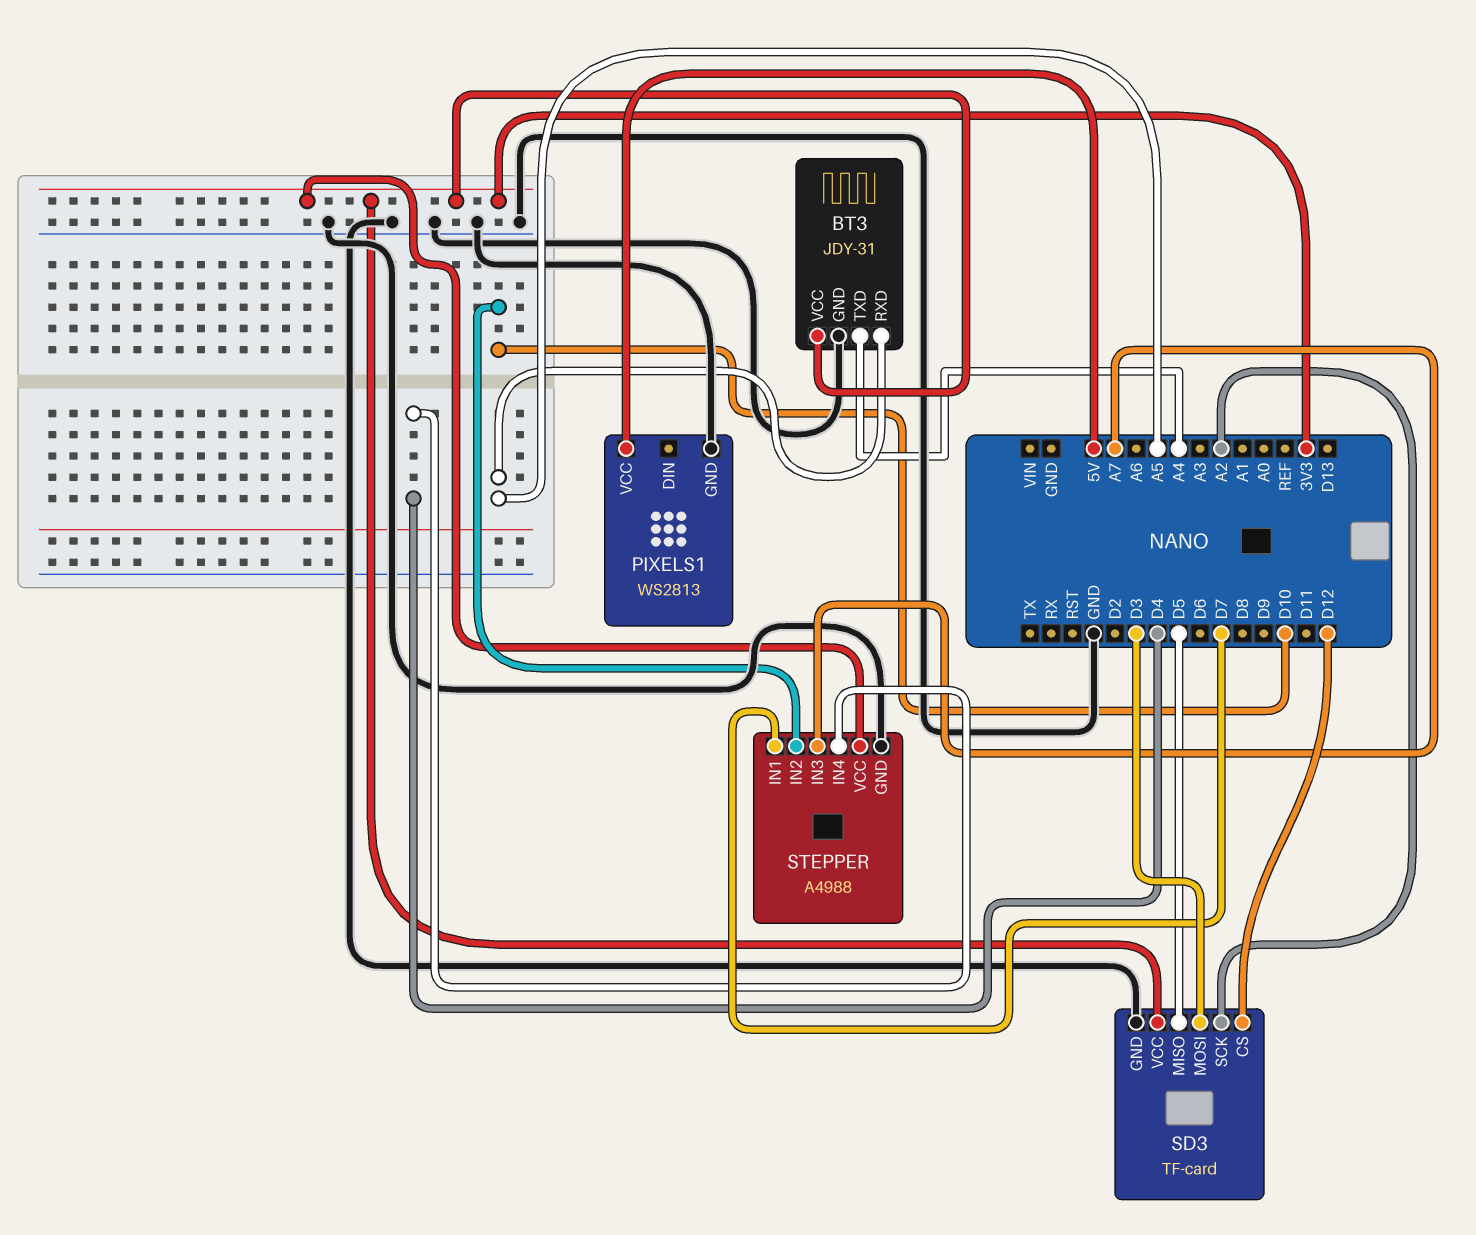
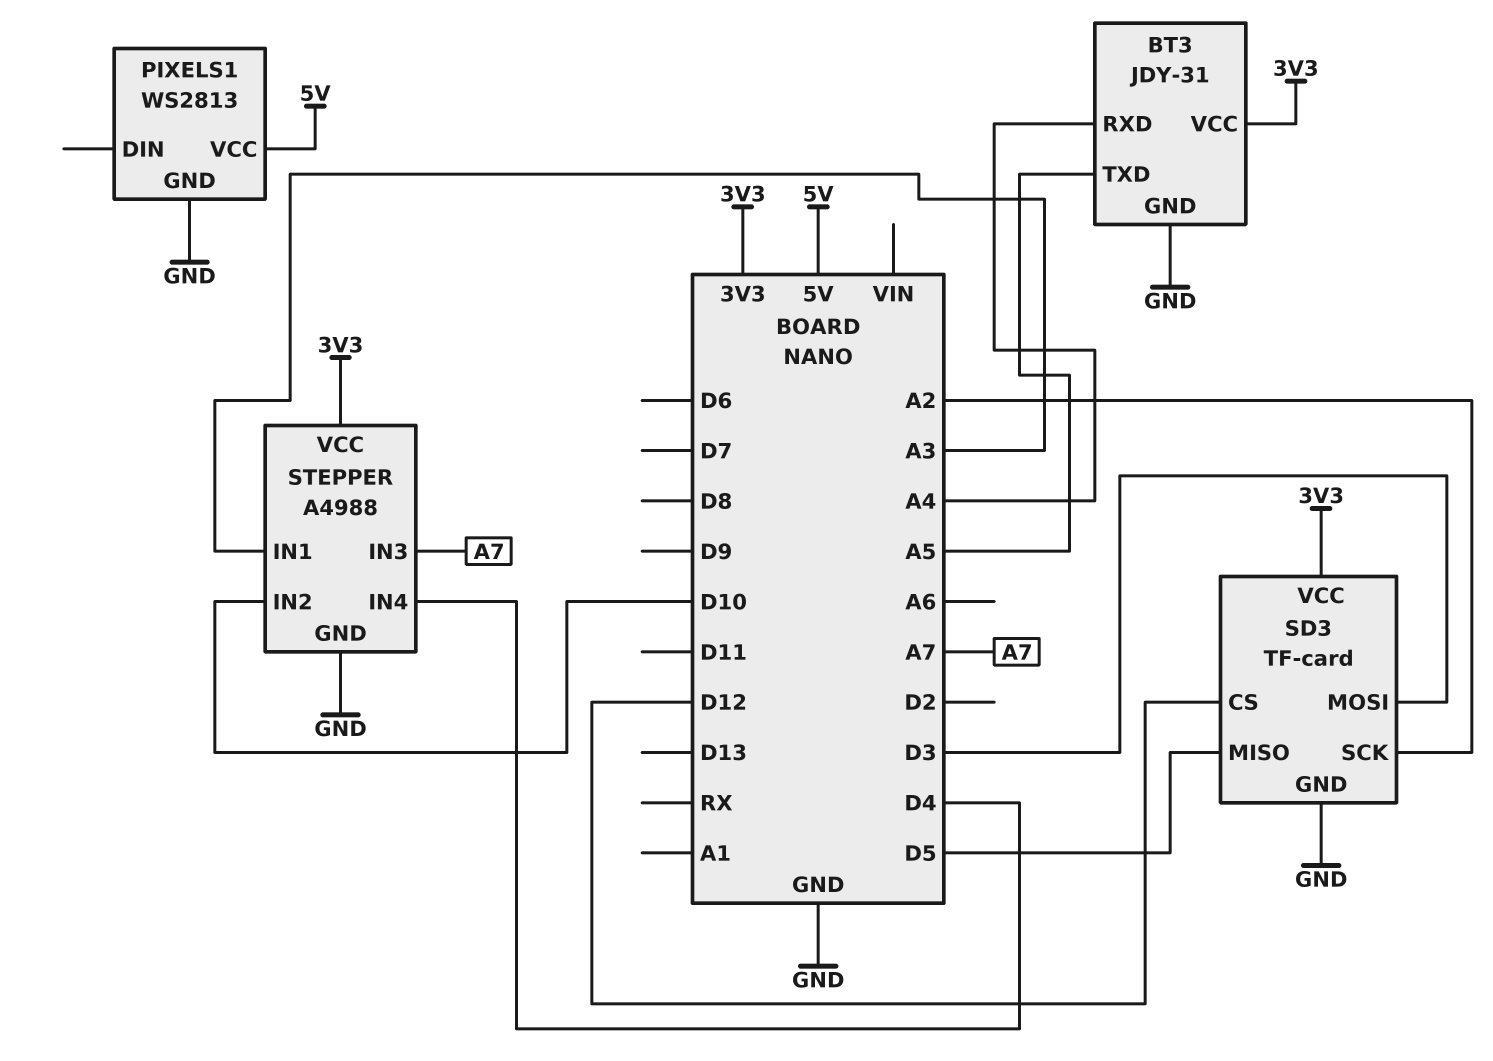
BT3 pin RXD: A5 -> A4
BT3 pin TXD: A4 -> A5
STEPPER pin IN1: D7 -> A3

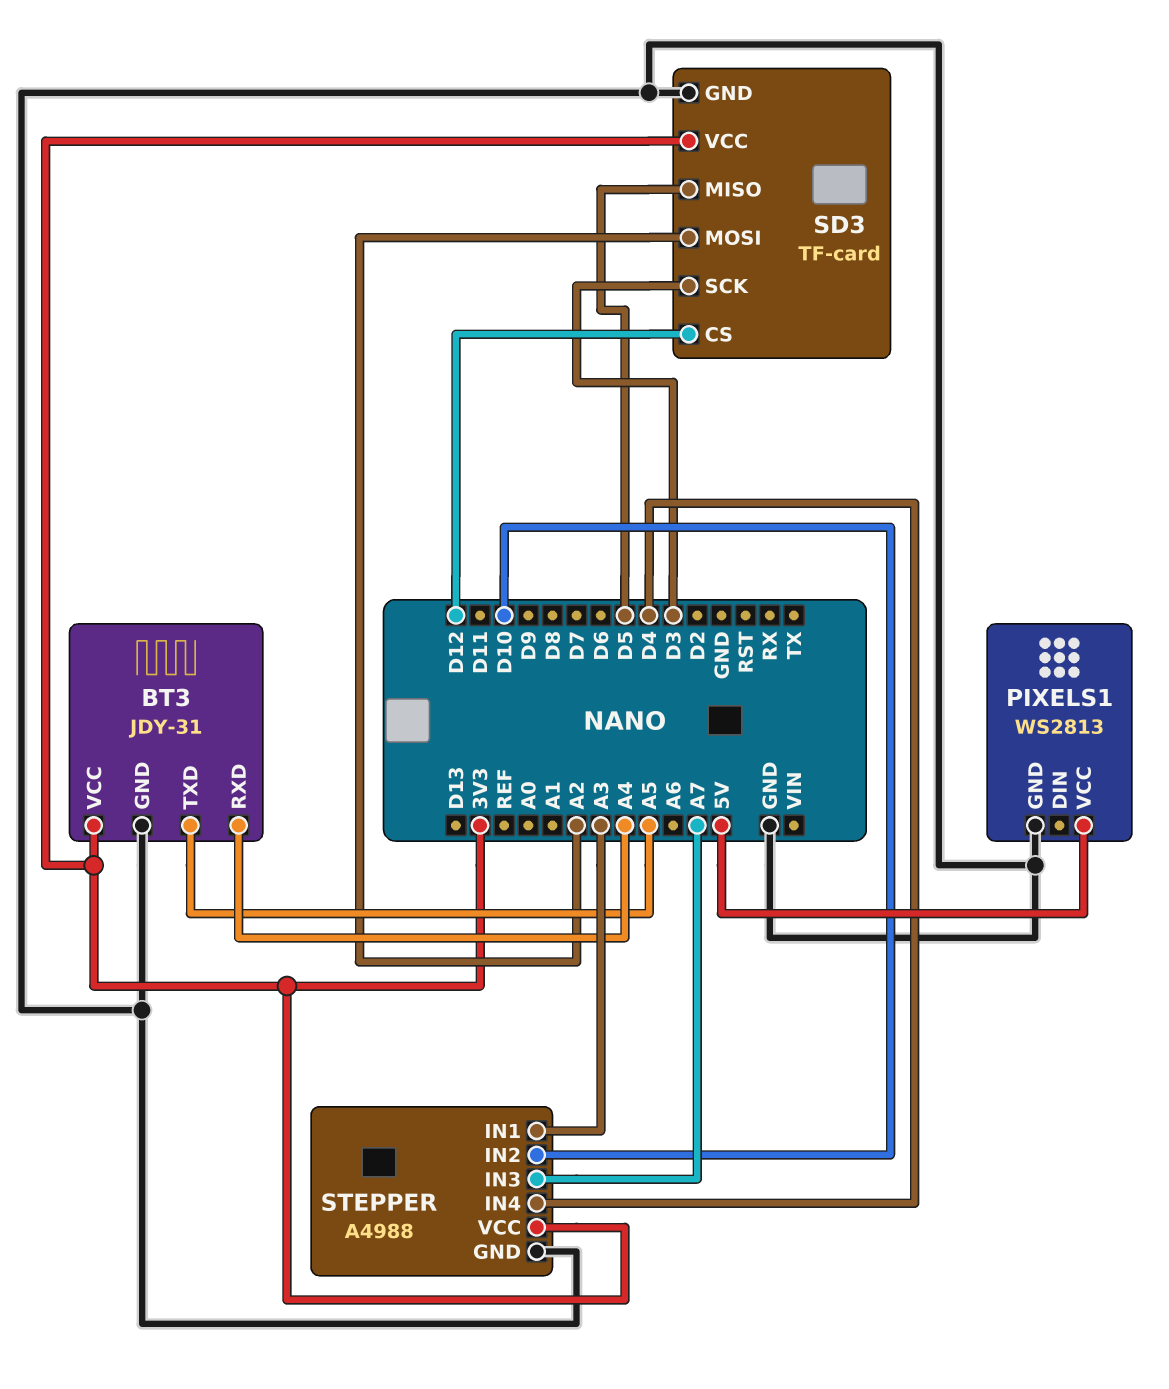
SD3 pin MOSI: D3 -> A2
SD3 pin SCK: A2 -> D3

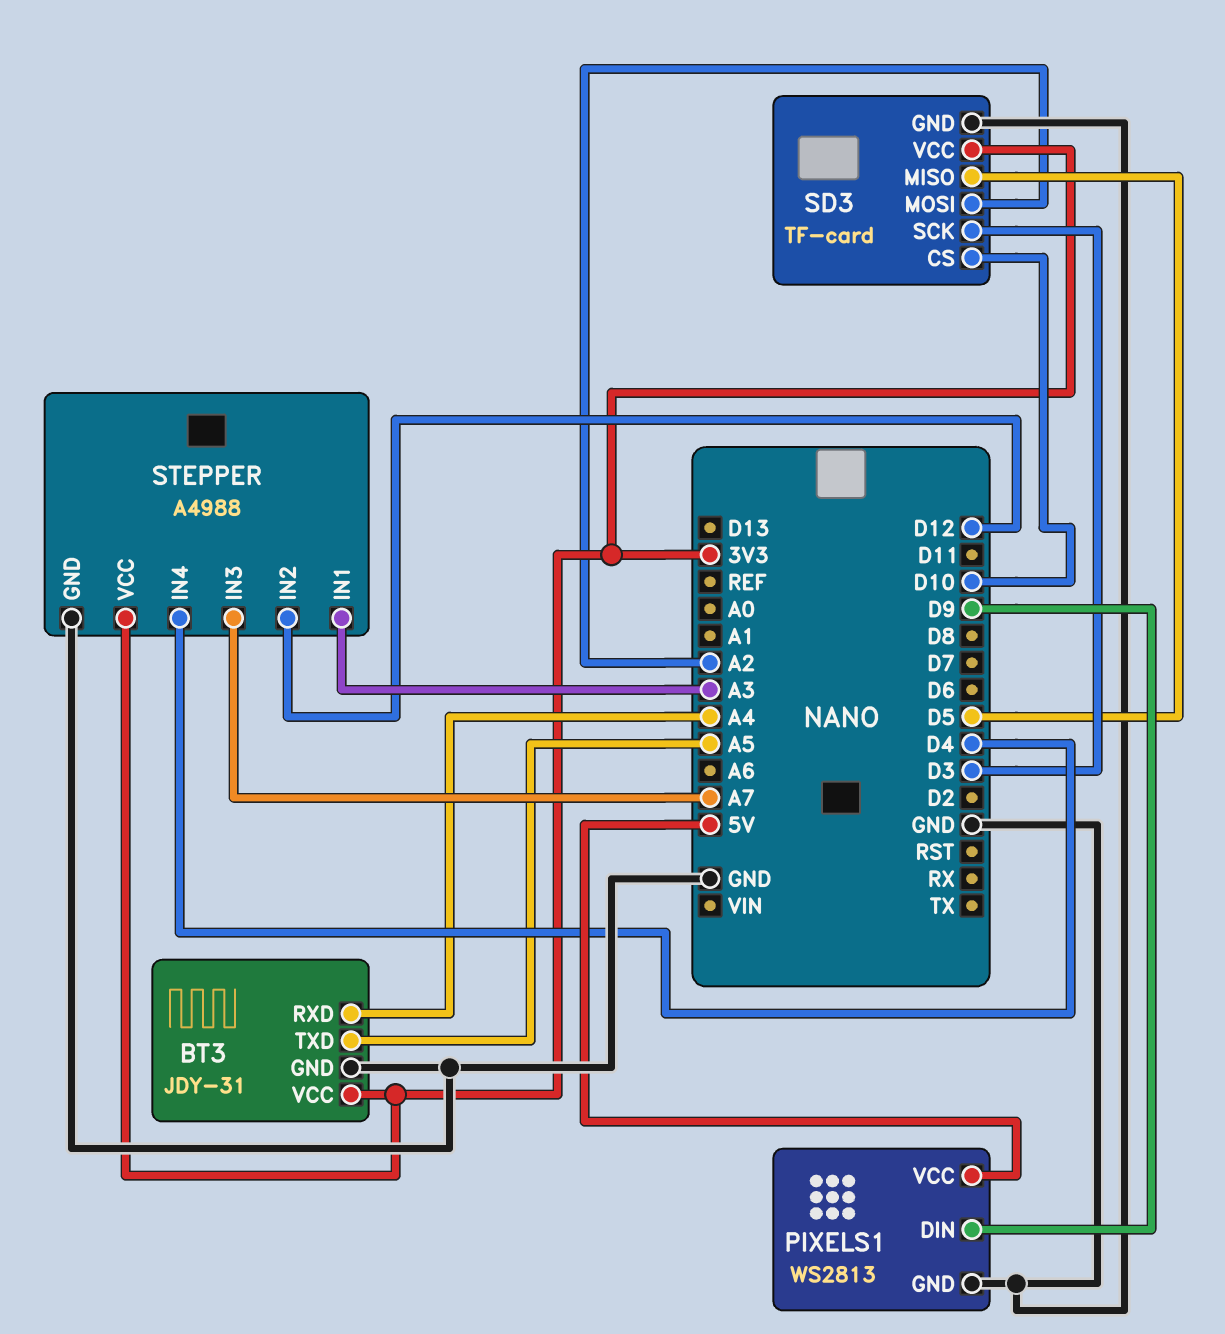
PIXELS1 pin DIN: none -> D9
SD3 pin CS: D12 -> D10
STEPPER pin IN2: D10 -> D12

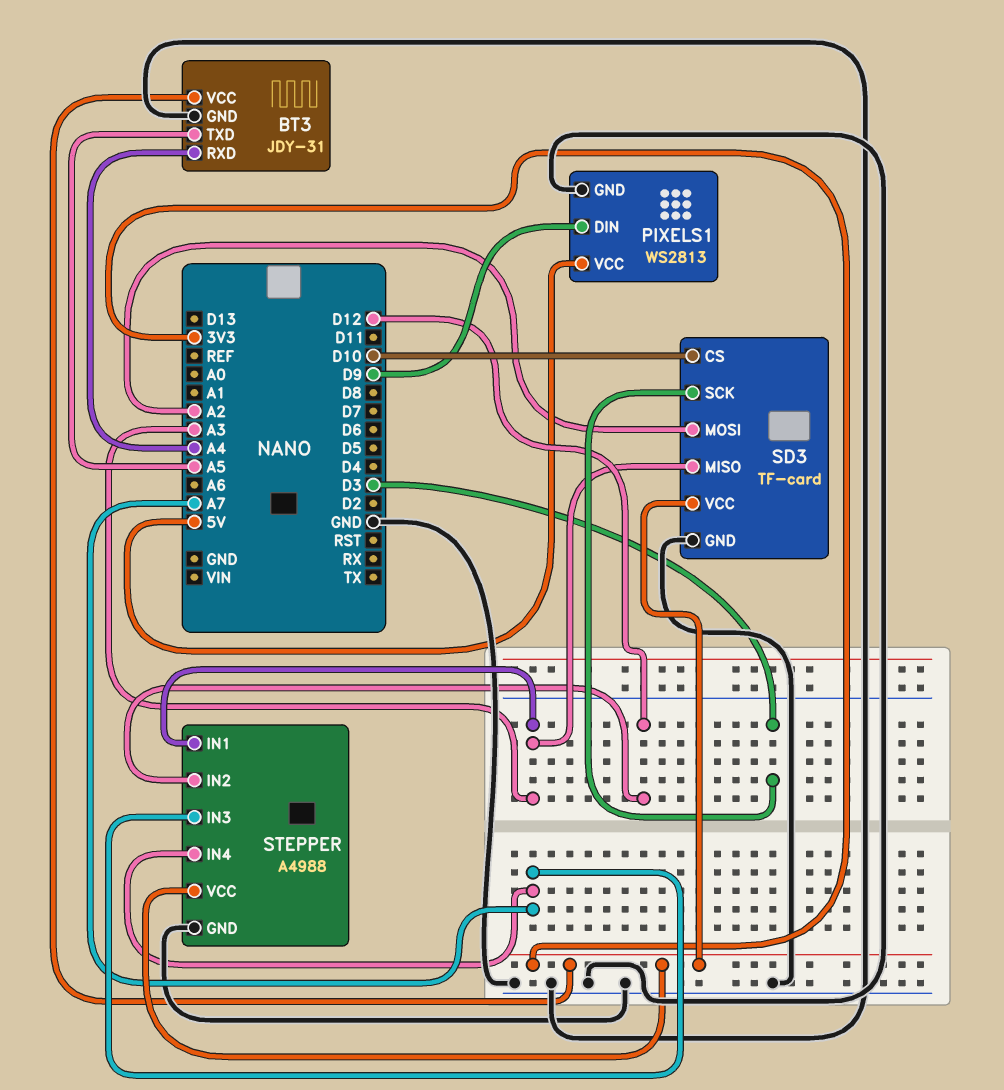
SD3 pin MISO: D5 -> A3
STEPPER pin IN4: D4 -> A7

